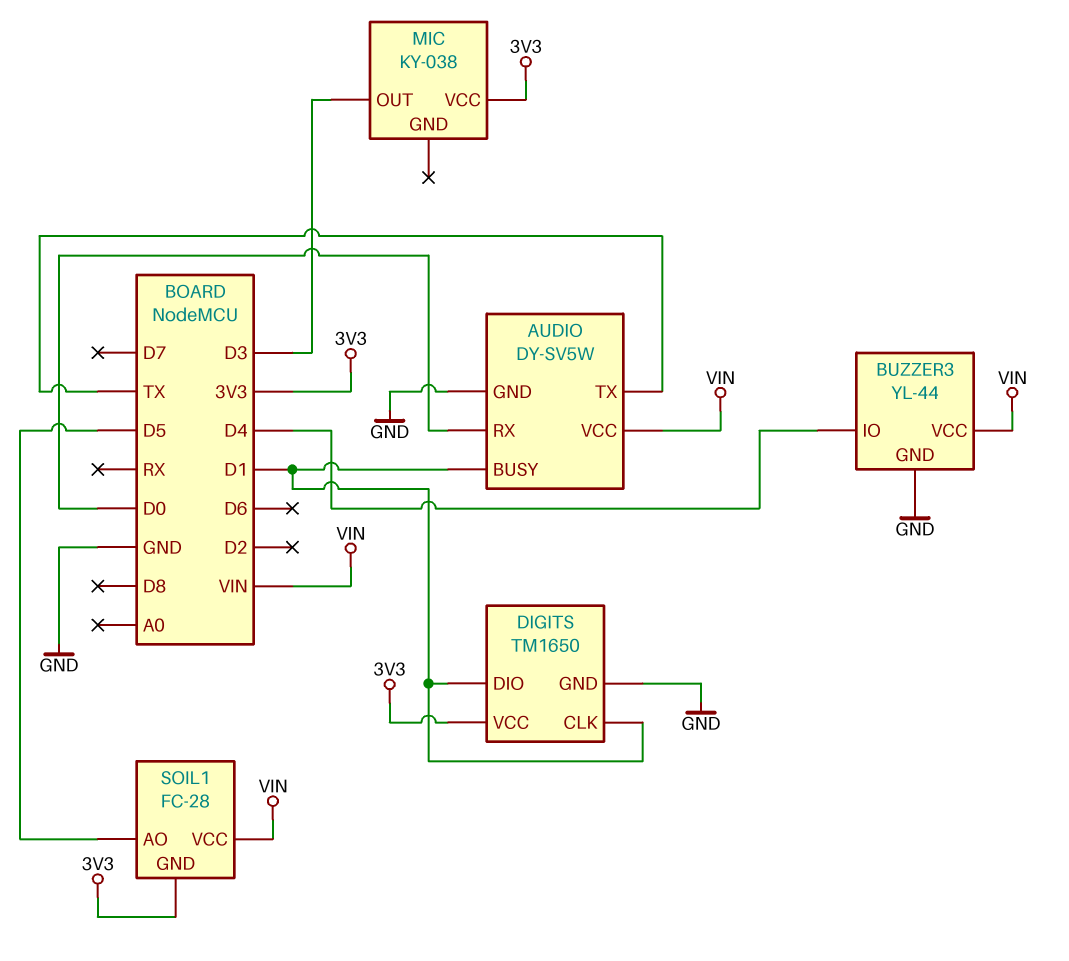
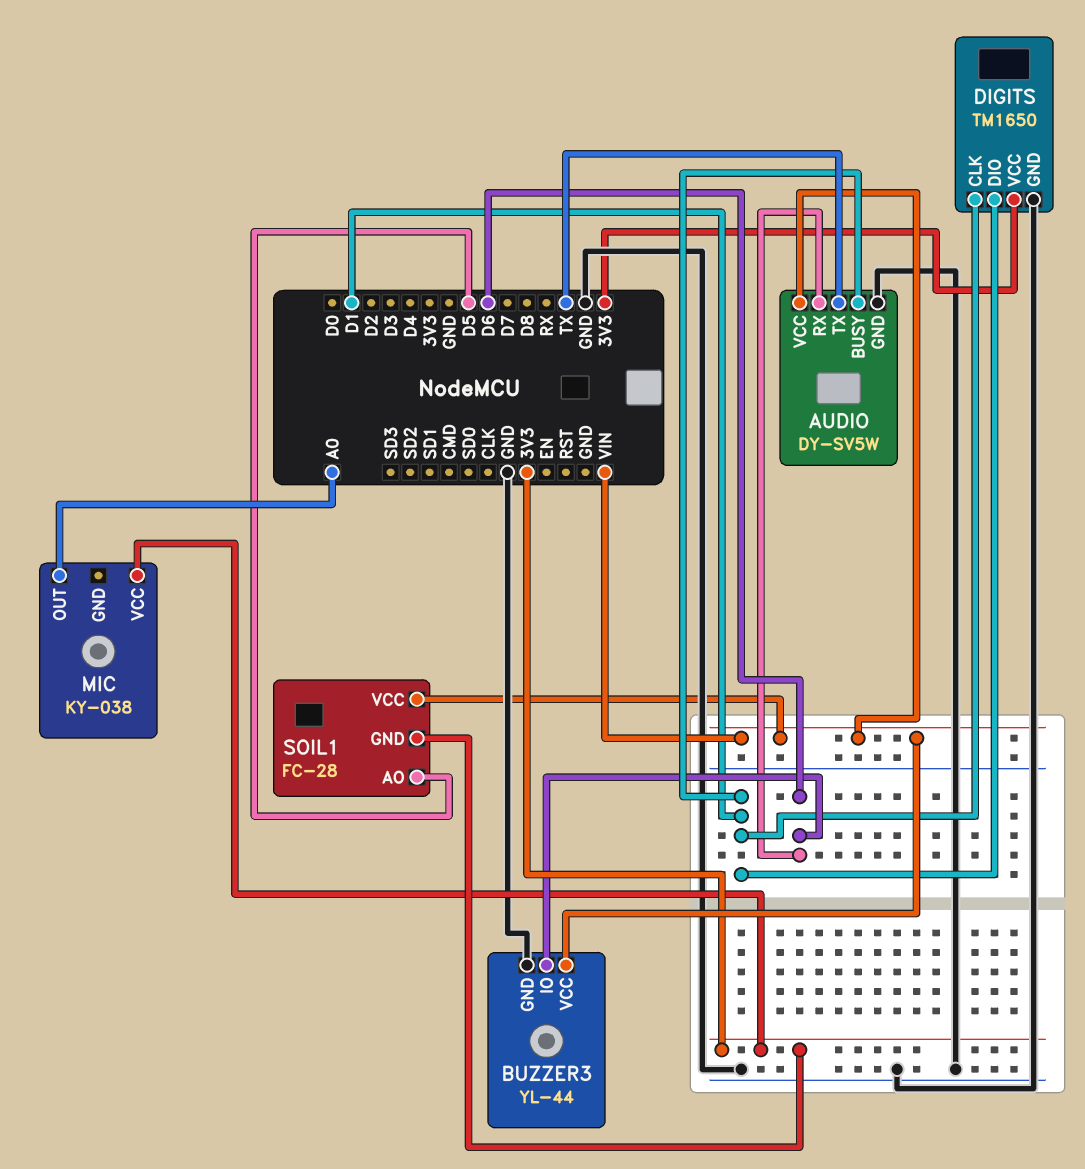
AUDIO pin RX: D0 -> D6
BUZZER3 pin IO: D4 -> D6
MIC pin OUT: D3 -> A0

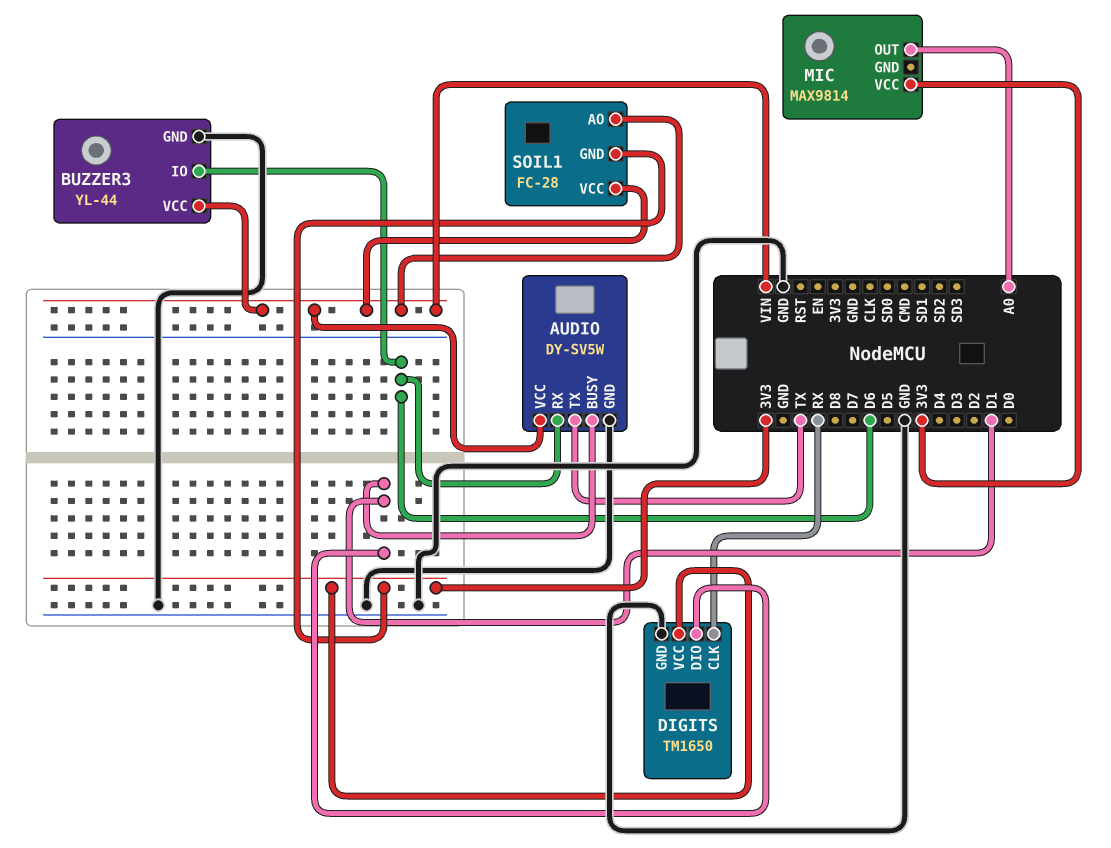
DIGITS pin CLK: D1 -> RX
MIC: KY-038 -> MAX9814
SOIL1 pin AO: D5 -> VIN

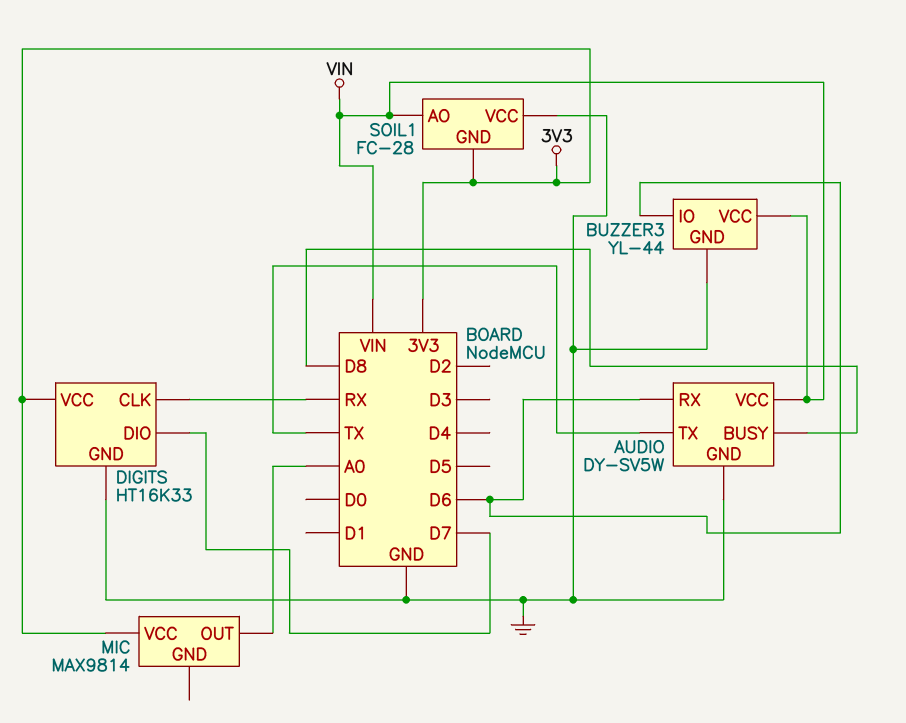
AUDIO pin BUSY: D1 -> D8
DIGITS: TM1650 -> HT16K33
DIGITS pin DIO: D1 -> D7
SOIL1 pin VCC: VIN -> GND

